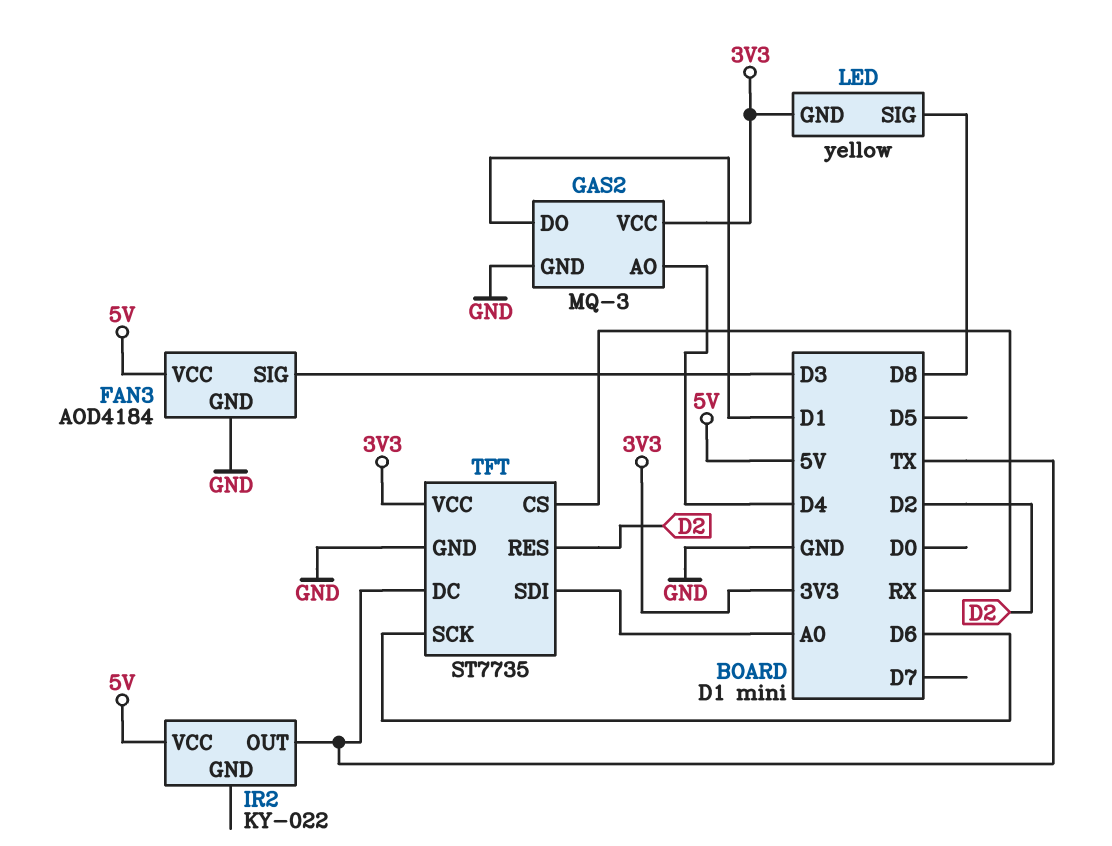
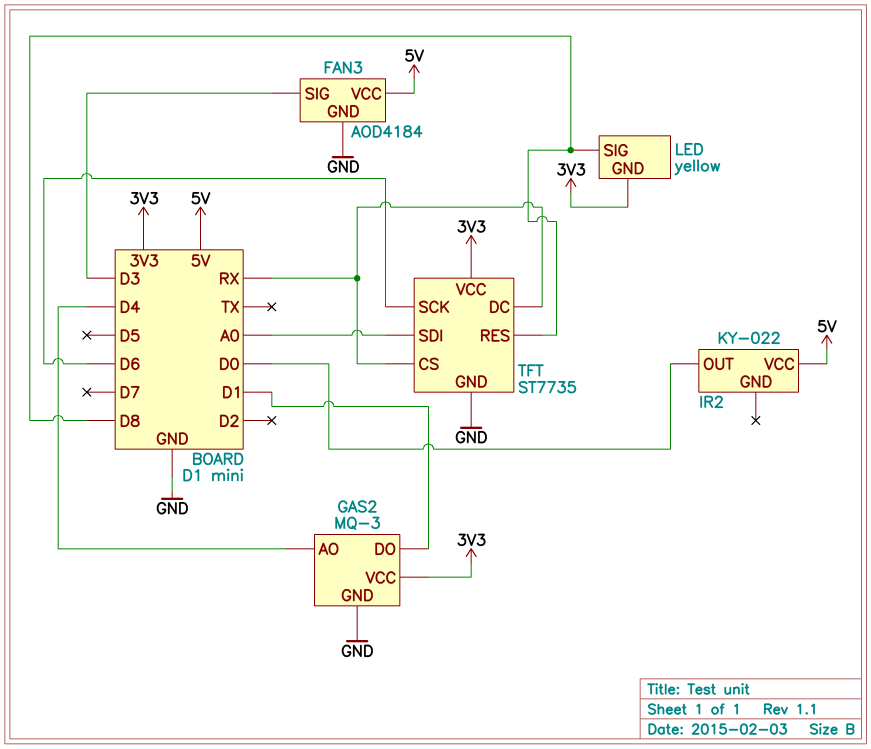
IR2 pin OUT: TX -> D0
TFT pin DC: TX -> RX
TFT pin RES: D2 -> D8

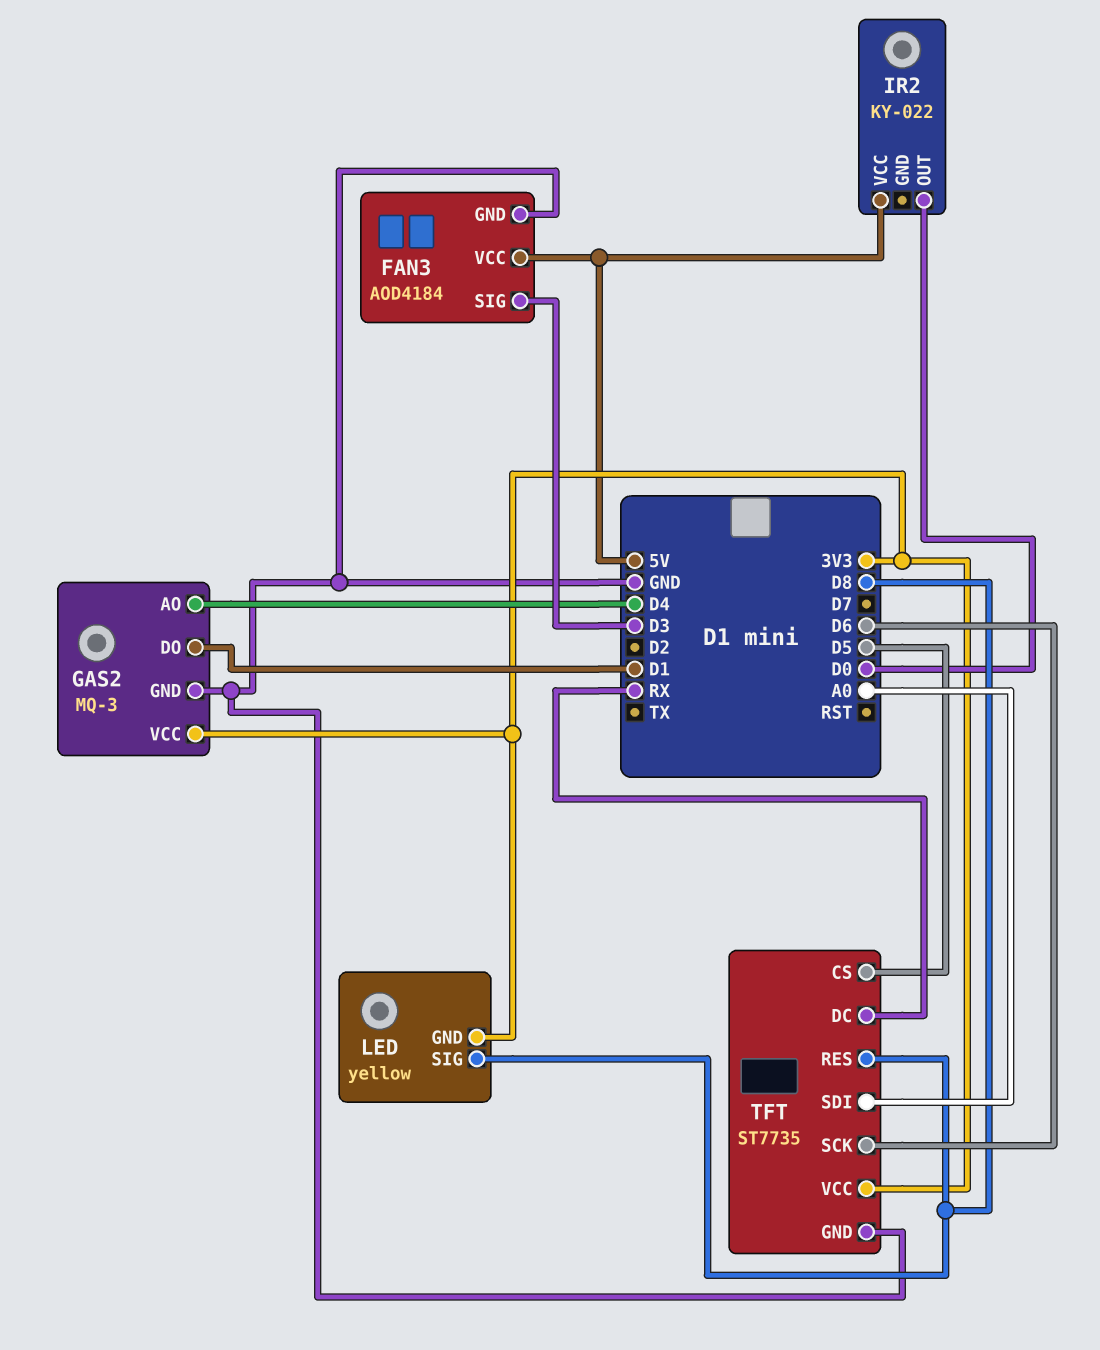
TFT pin CS: RX -> D5

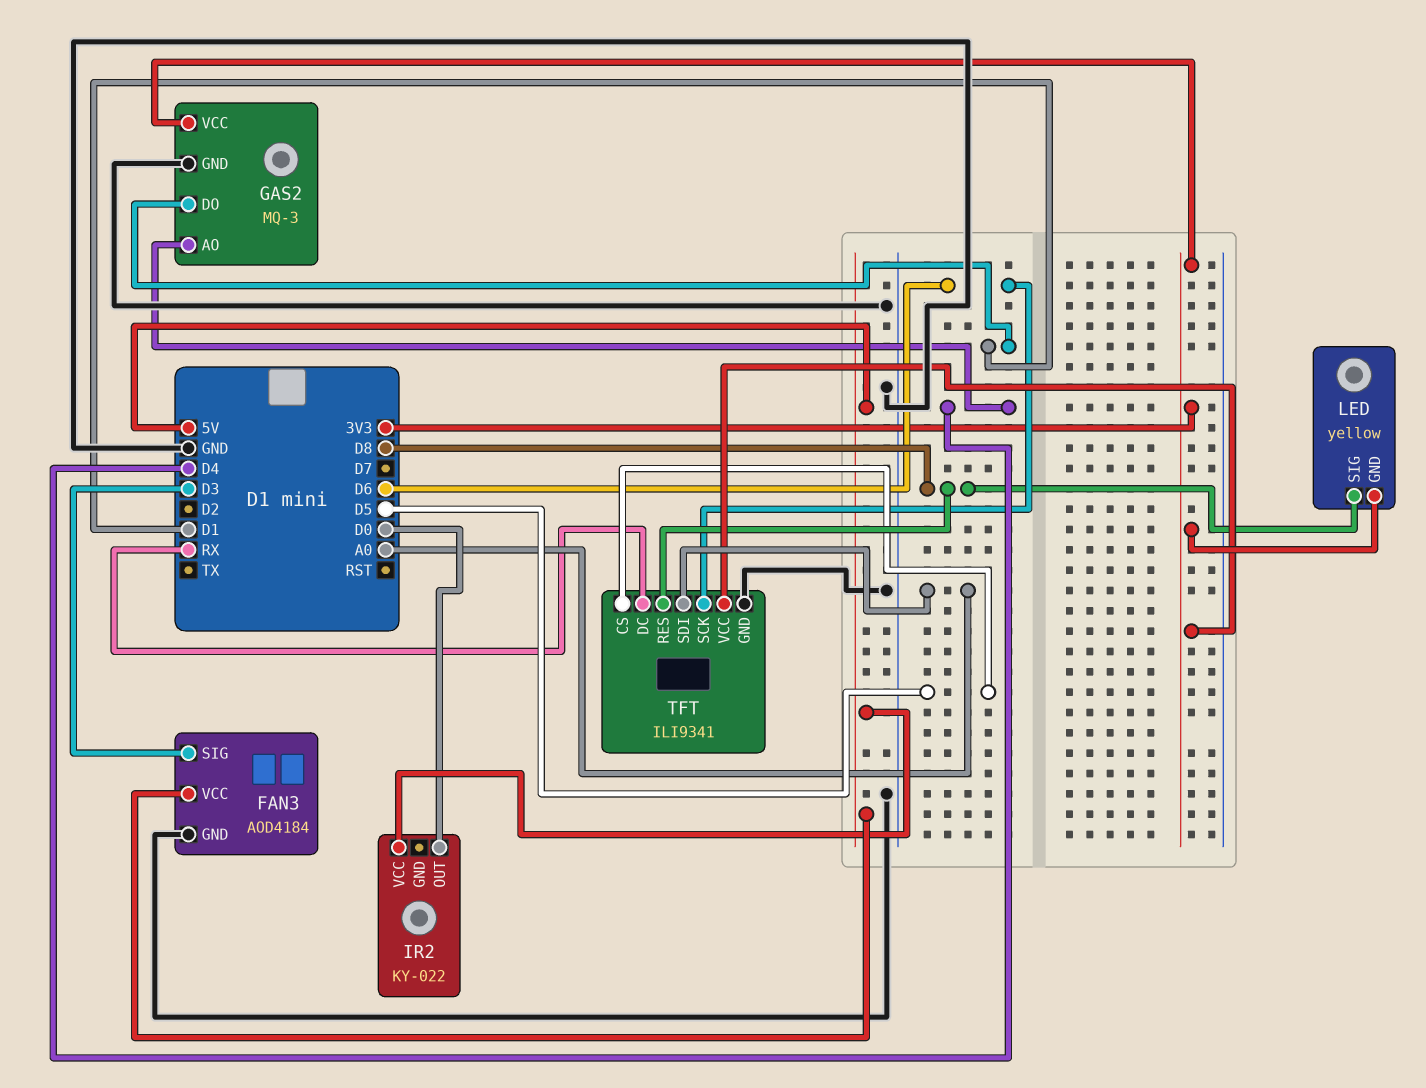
TFT: ST7735 -> ILI9341

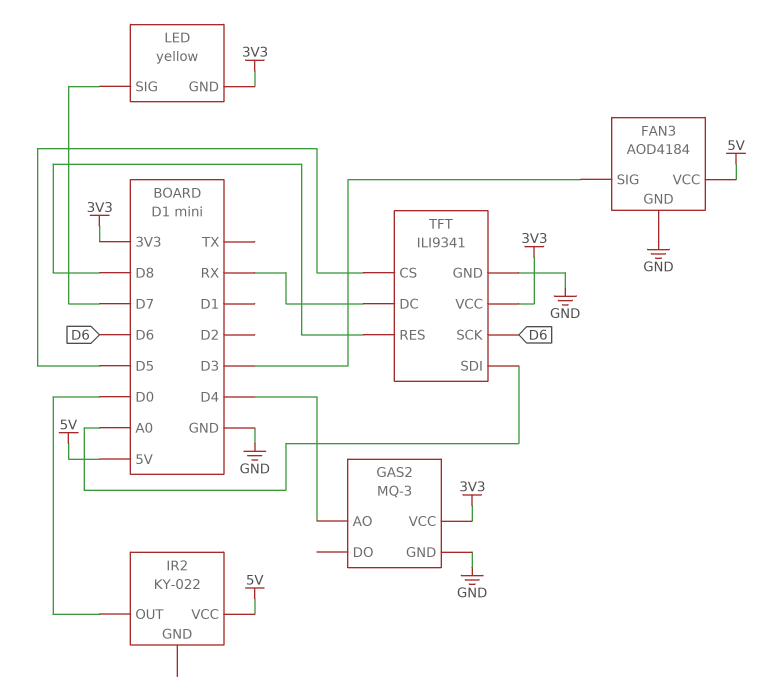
GAS2 pin DO: D1 -> none
LED pin SIG: D8 -> D7

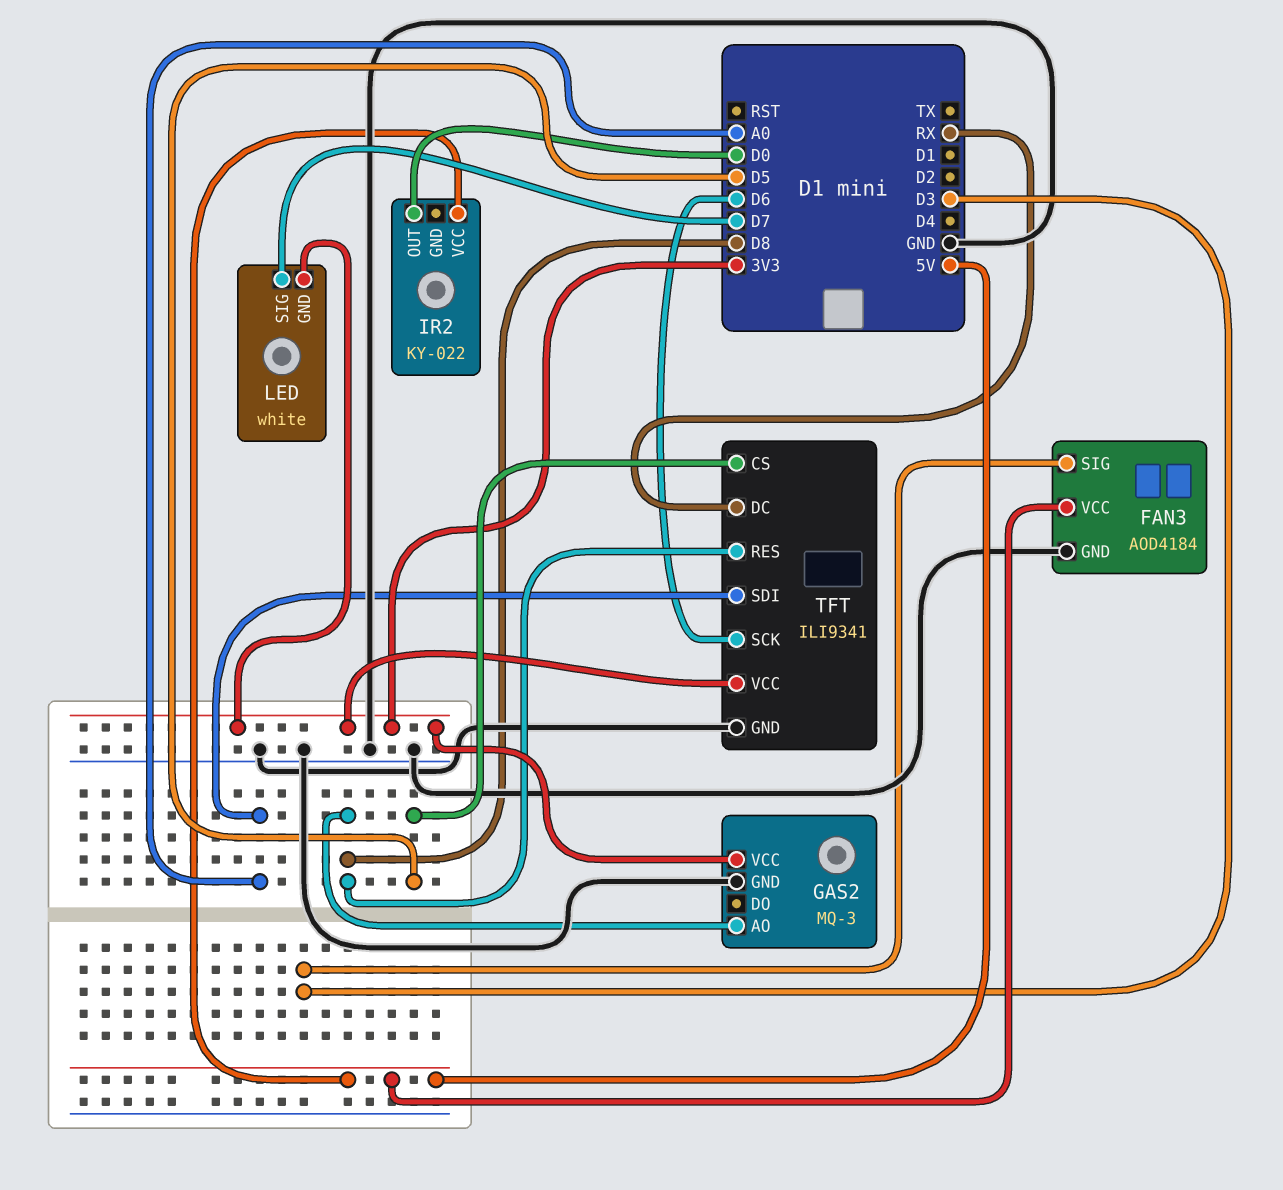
GAS2 pin AO: D4 -> D8
LED: yellow -> white

